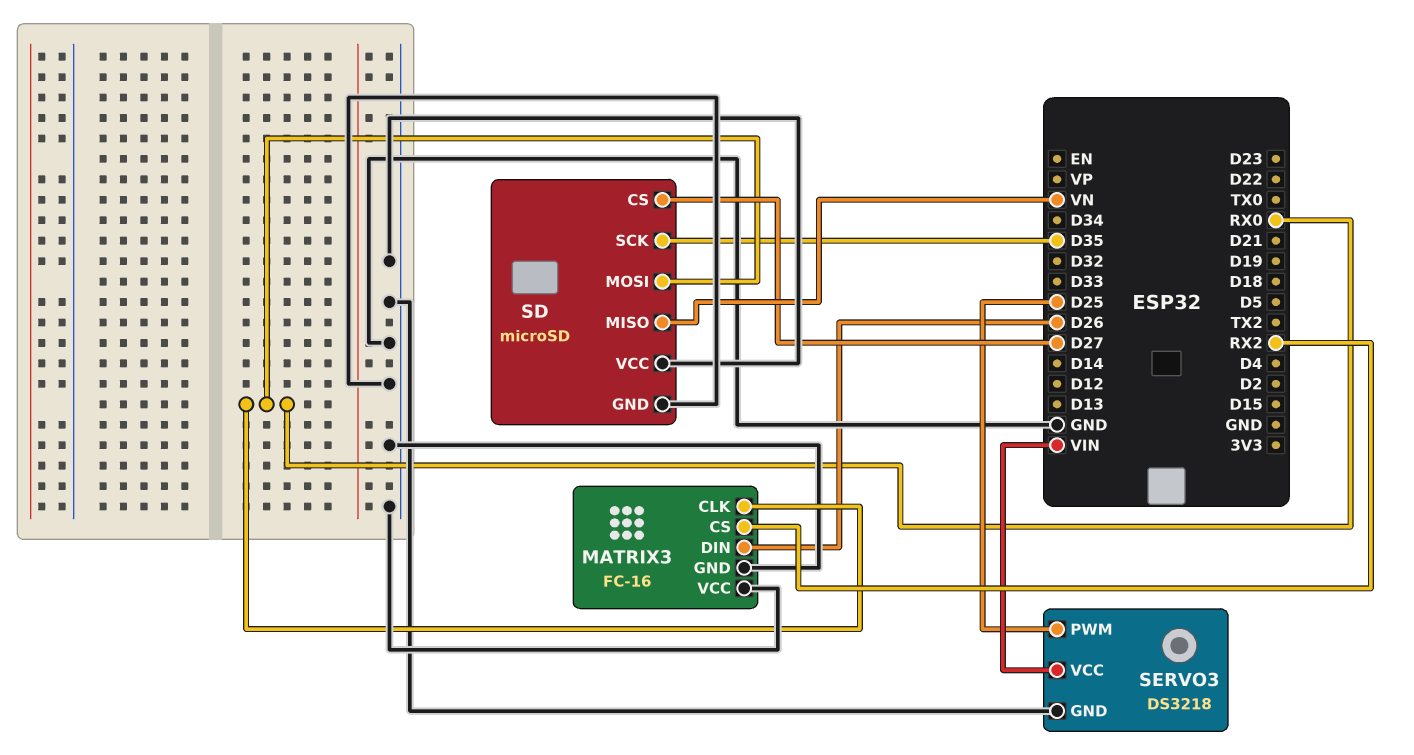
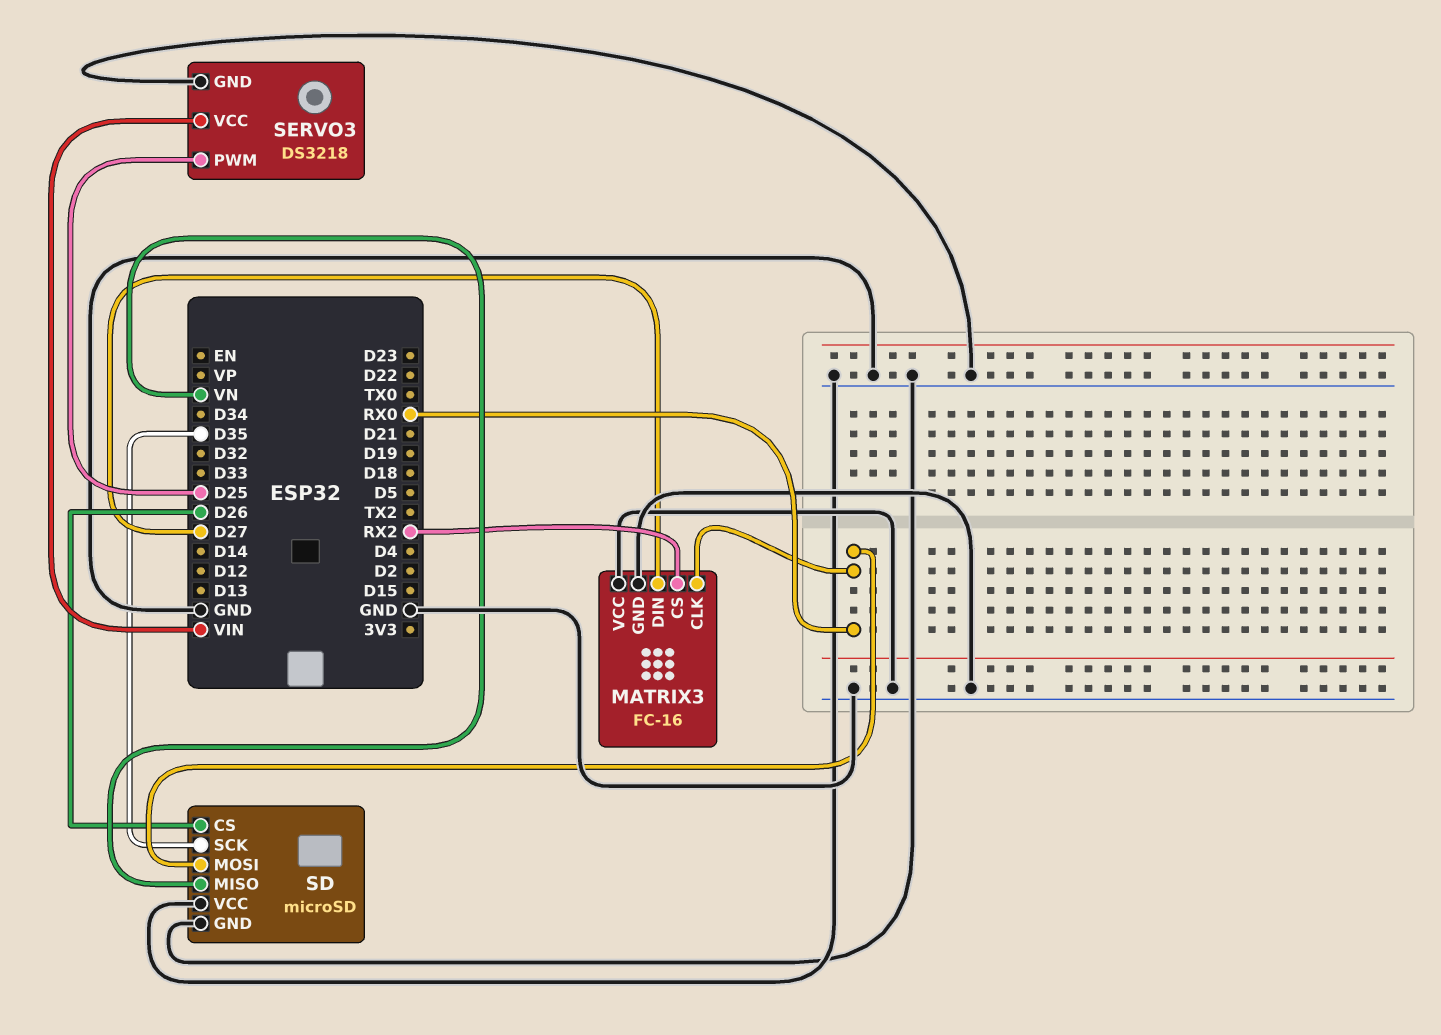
MATRIX3 pin DIN: D26 -> D27
SD pin CS: D27 -> D26

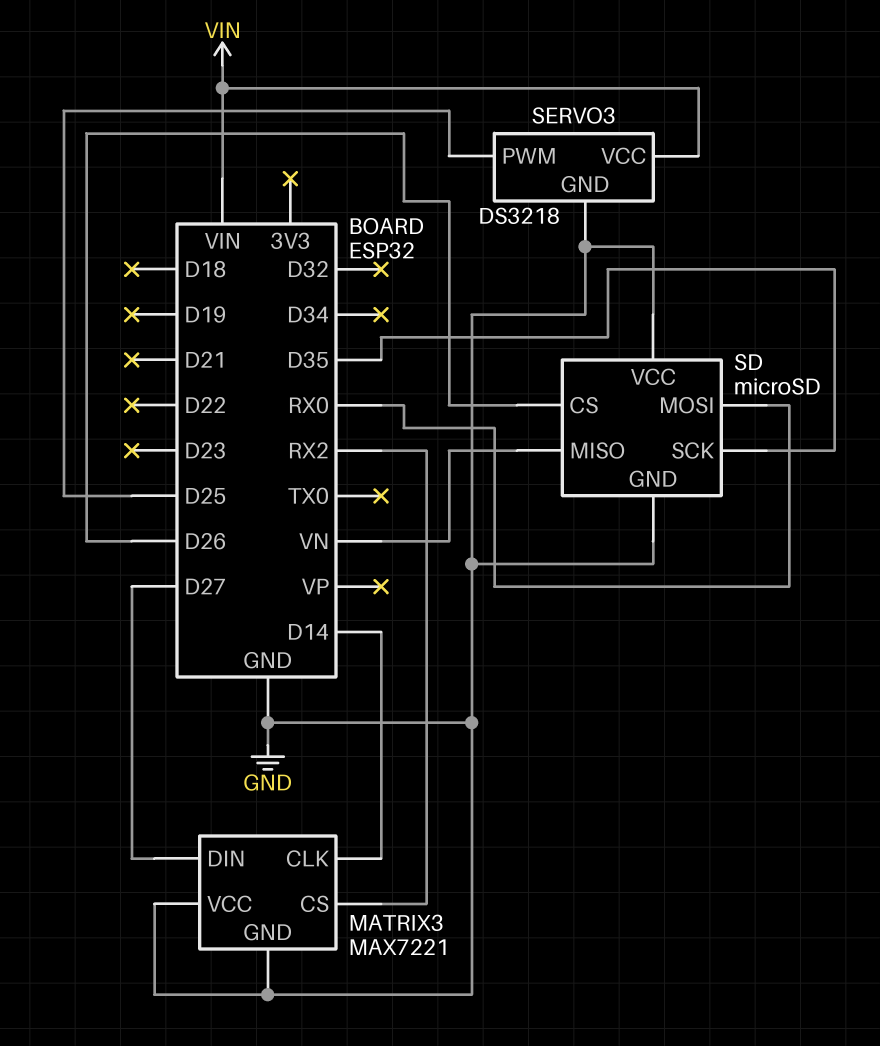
MATRIX3: FC-16 -> MAX7221
MATRIX3 pin CLK: RX0 -> D14

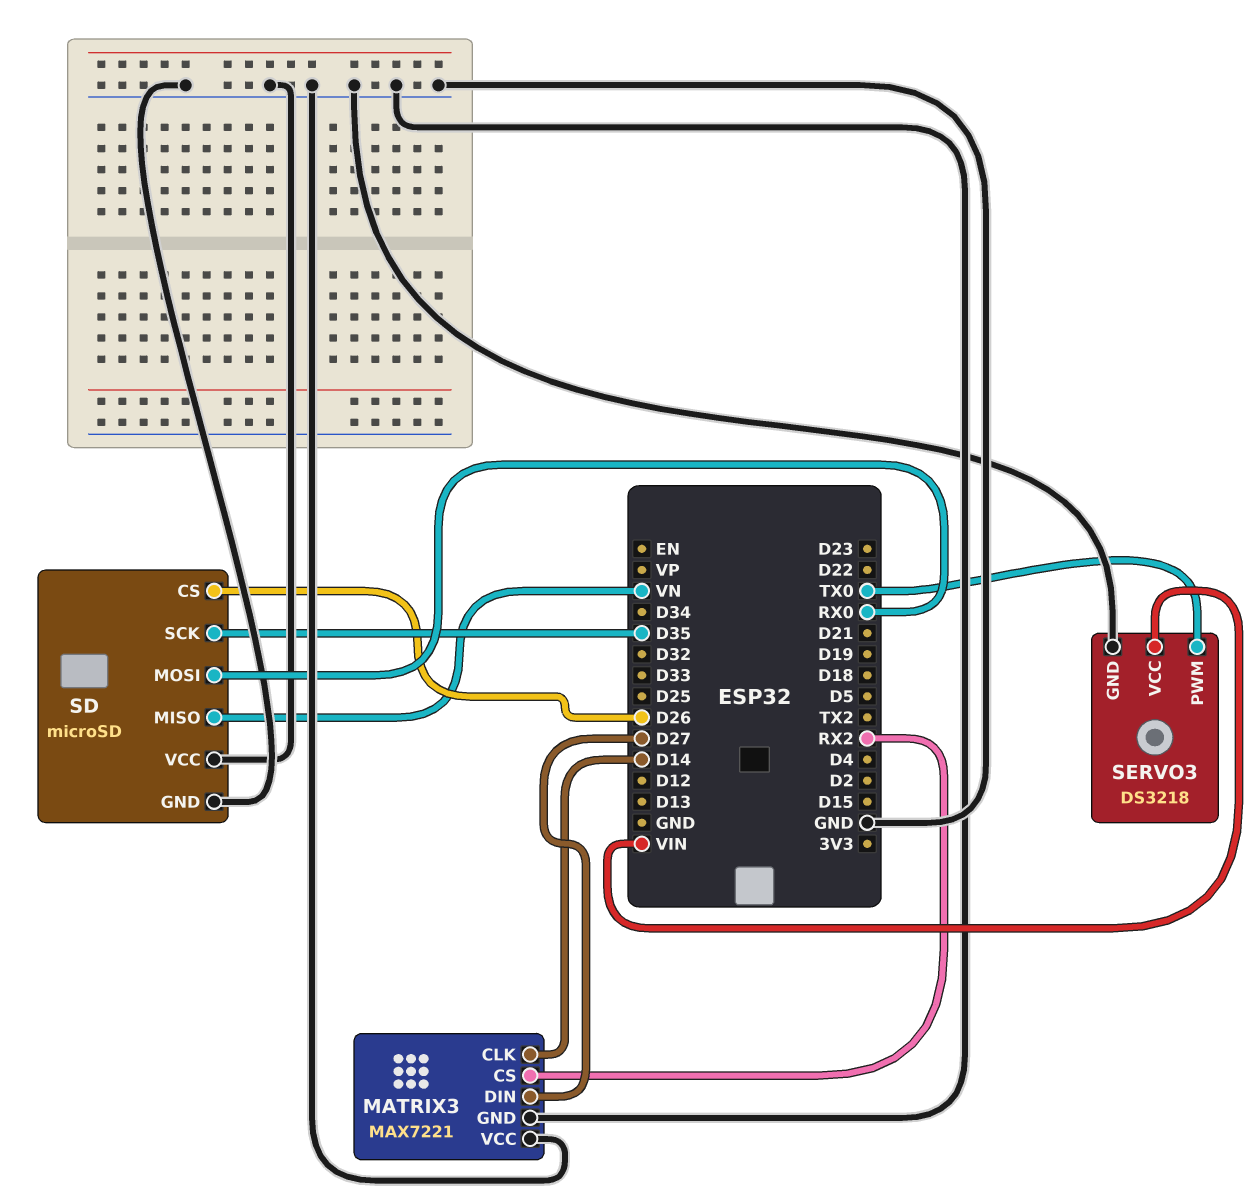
SERVO3 pin PWM: D25 -> TX0

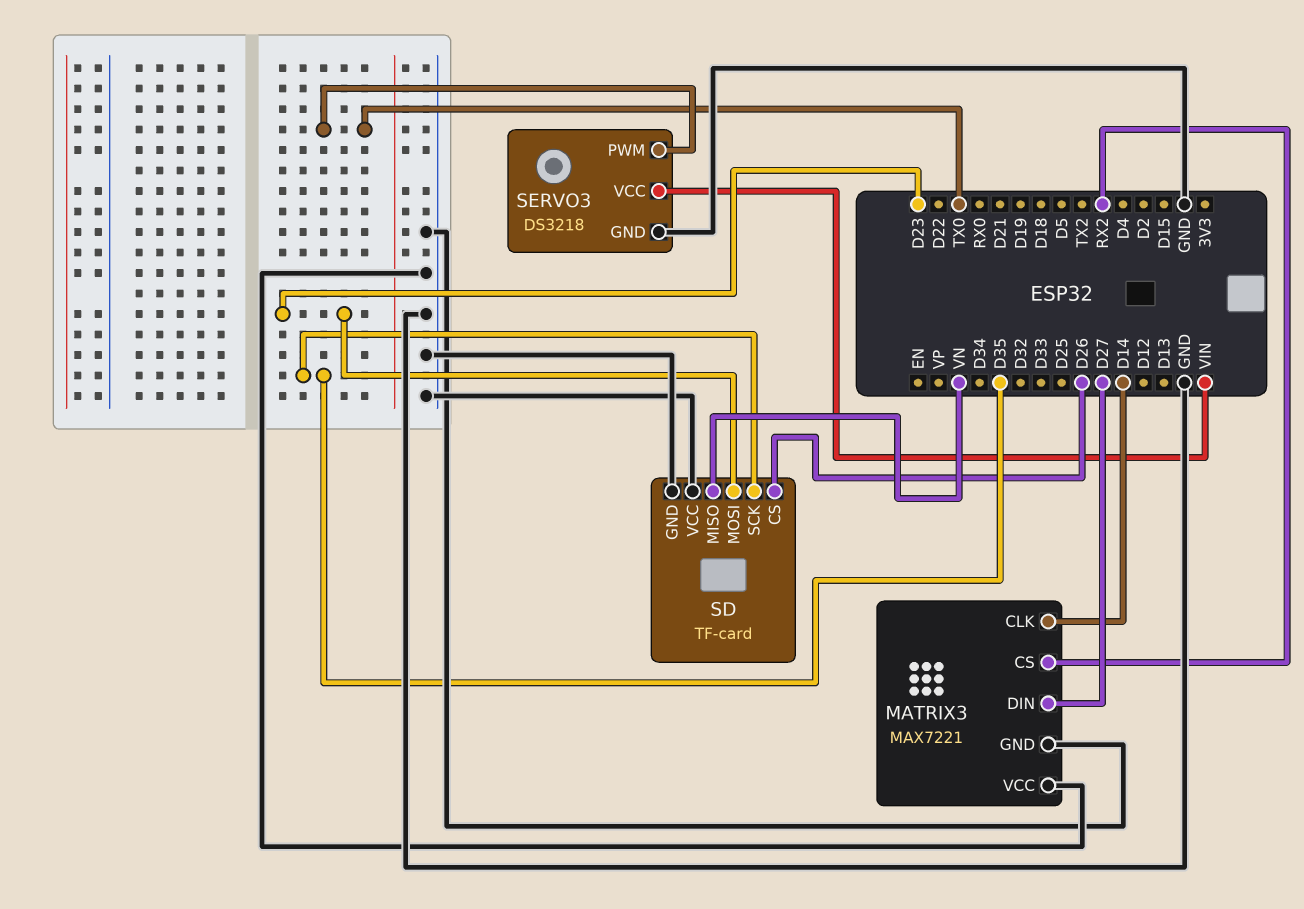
SD: microSD -> TF-card
SD pin MOSI: RX0 -> D23

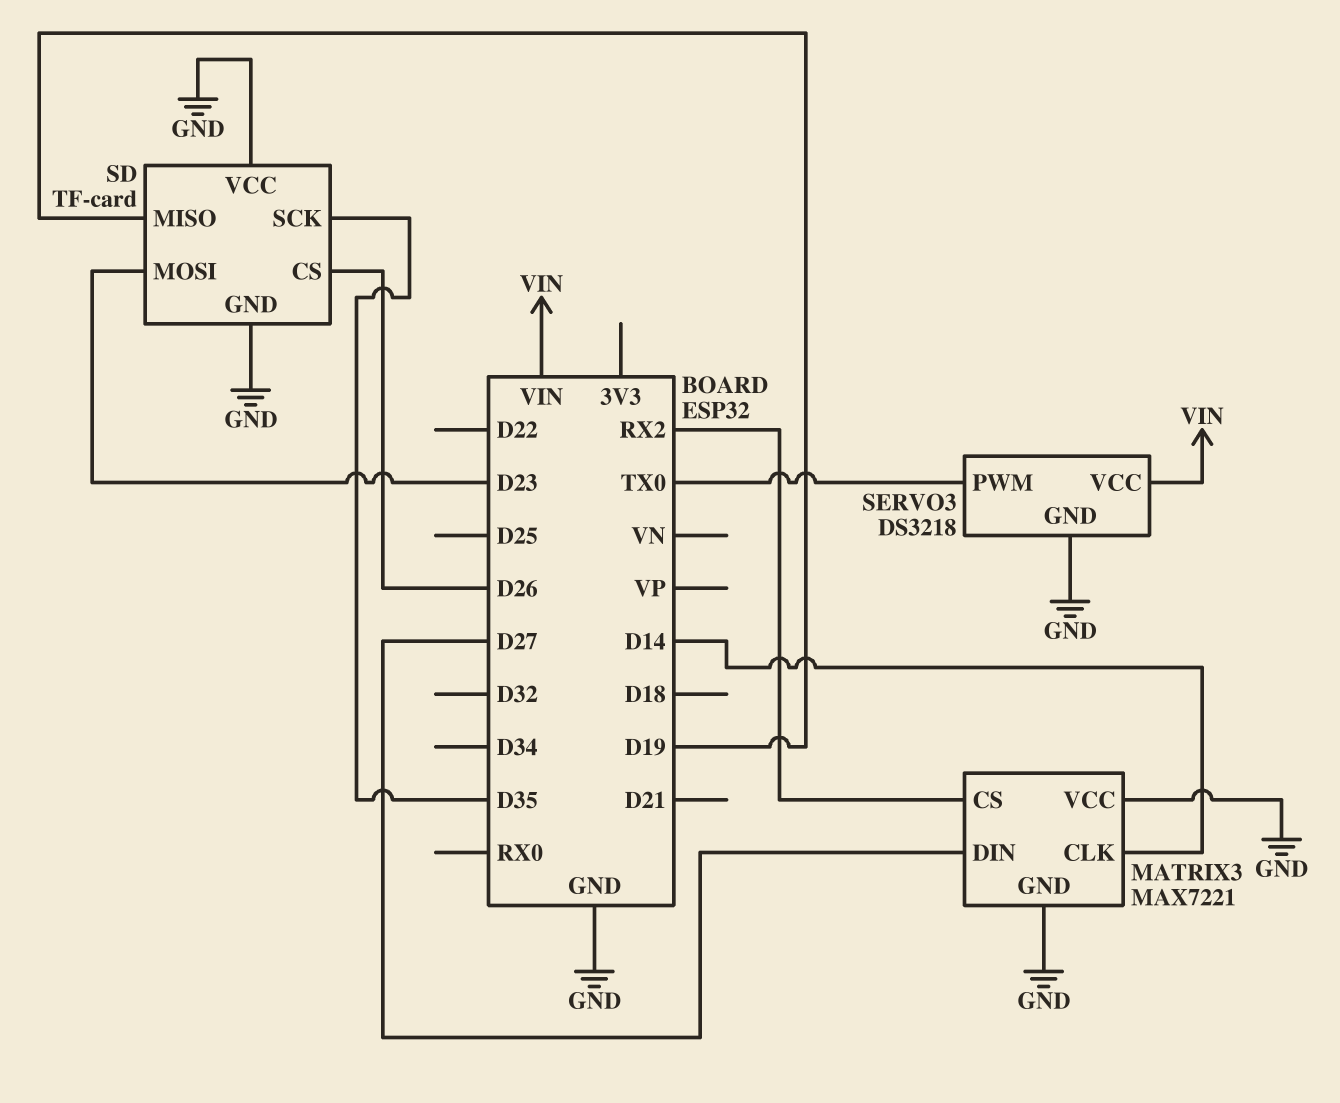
SD pin MISO: VN -> D19

